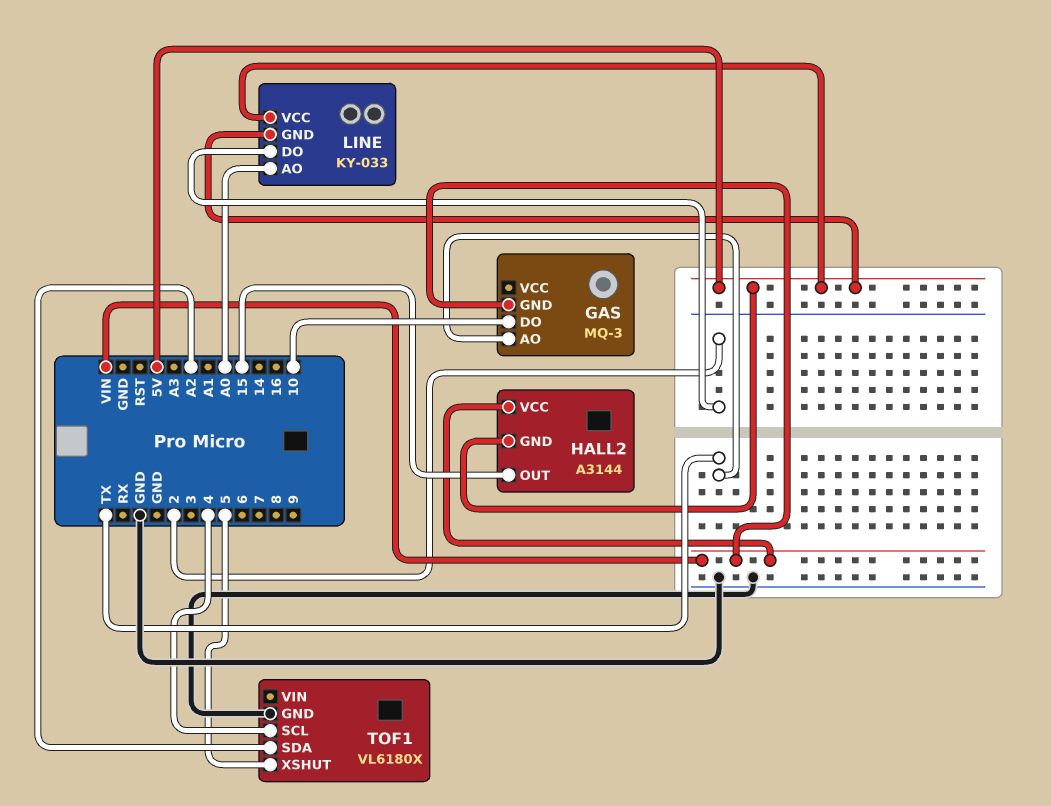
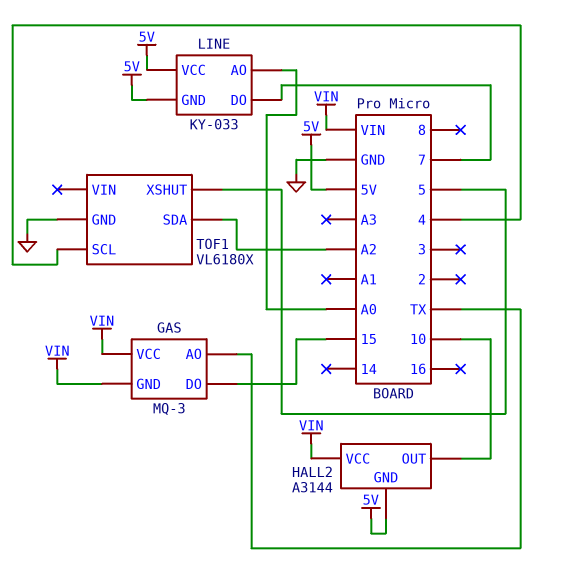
GAS pin DO: 10 -> 15
GAS pin VCC: none -> VIN
HALL2 pin OUT: 15 -> 10
LINE pin DO: 2 -> 7

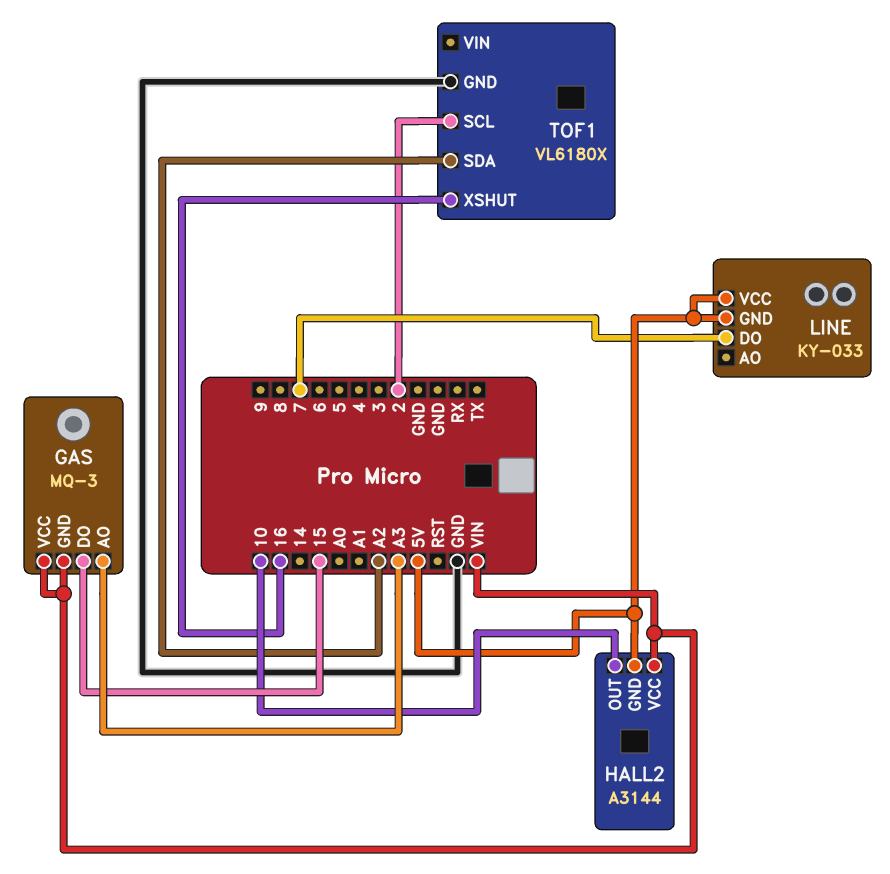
GAS pin AO: TX -> A3
LINE pin AO: A0 -> none
TOF1 pin SCL: 4 -> 2
TOF1 pin XSHUT: 5 -> 16

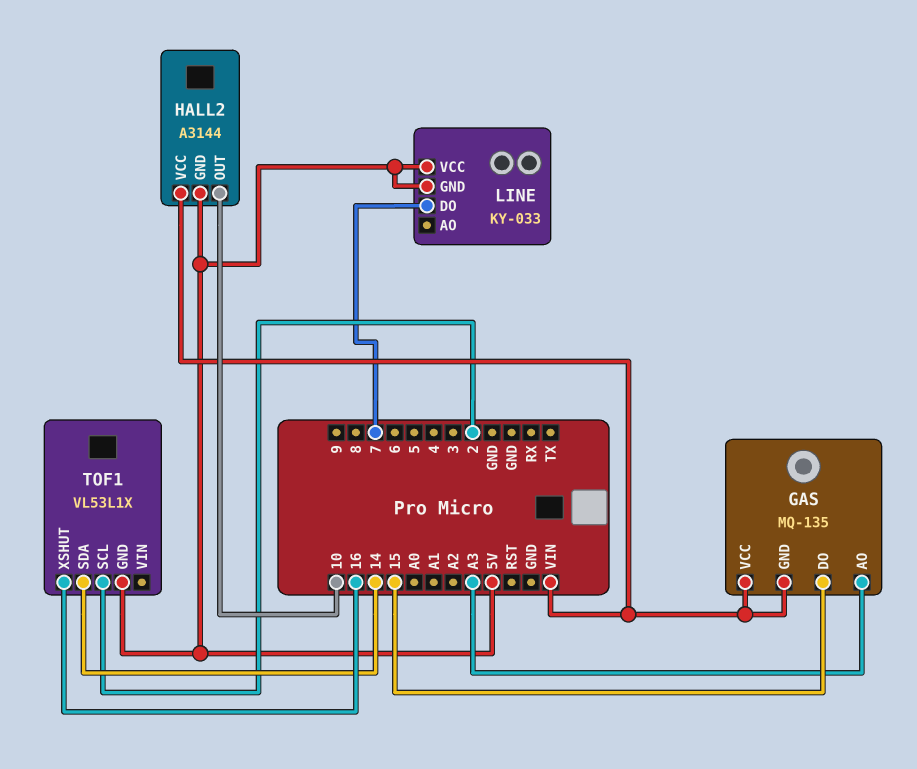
GAS: MQ-3 -> MQ-135
TOF1: VL6180X -> VL53L1X
TOF1 pin GND: GND -> 5V
TOF1 pin SDA: A2 -> 14

